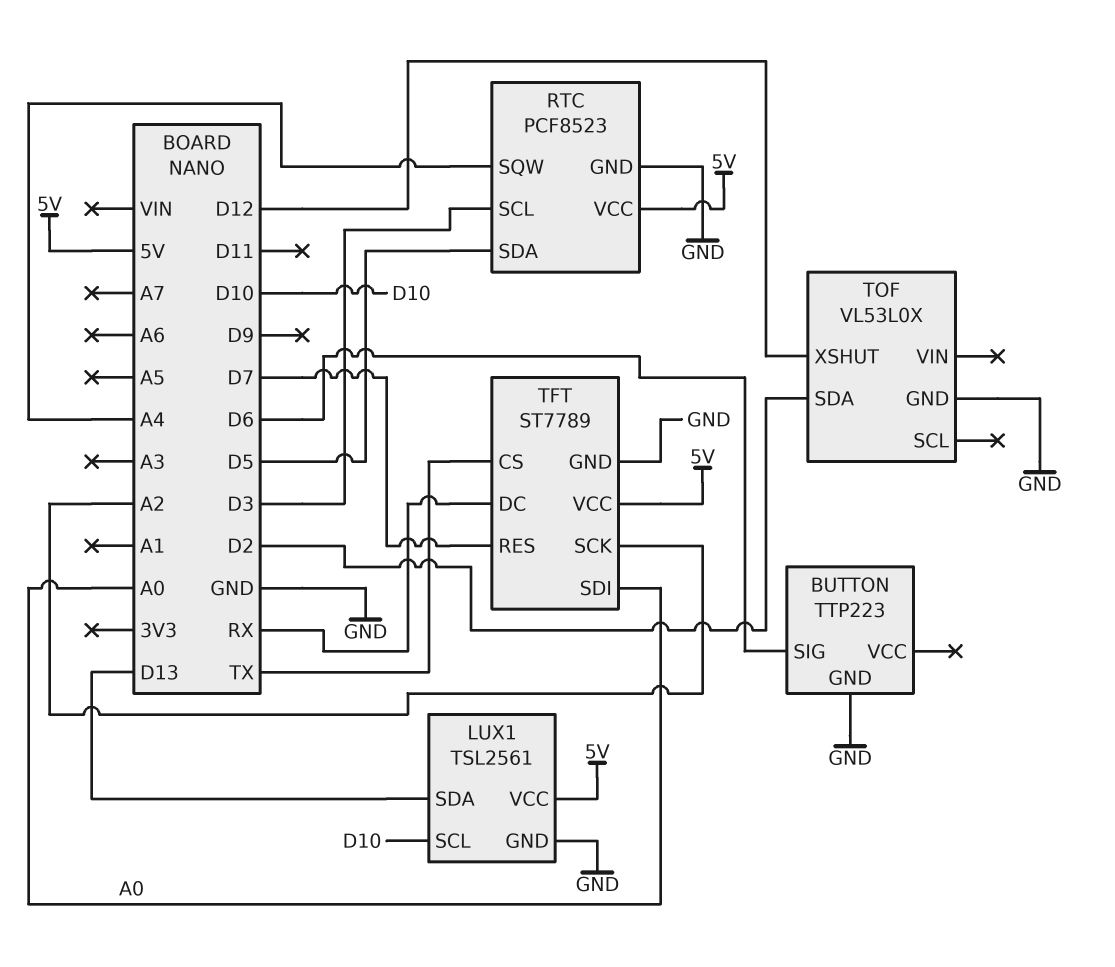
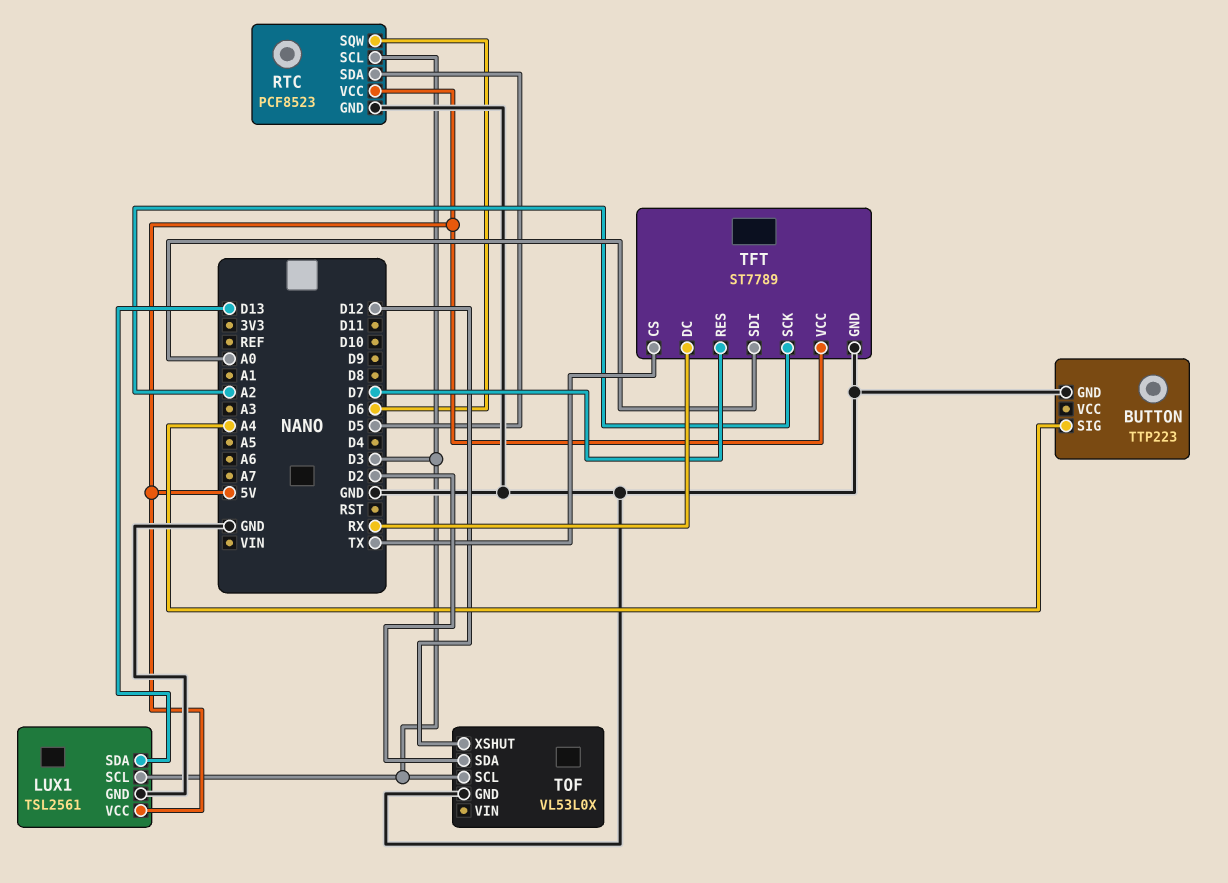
BUTTON pin SIG: D6 -> A4
LUX1 pin SCL: D10 -> D3
RTC pin SQW: A4 -> D6
TOF pin SCL: none -> D3

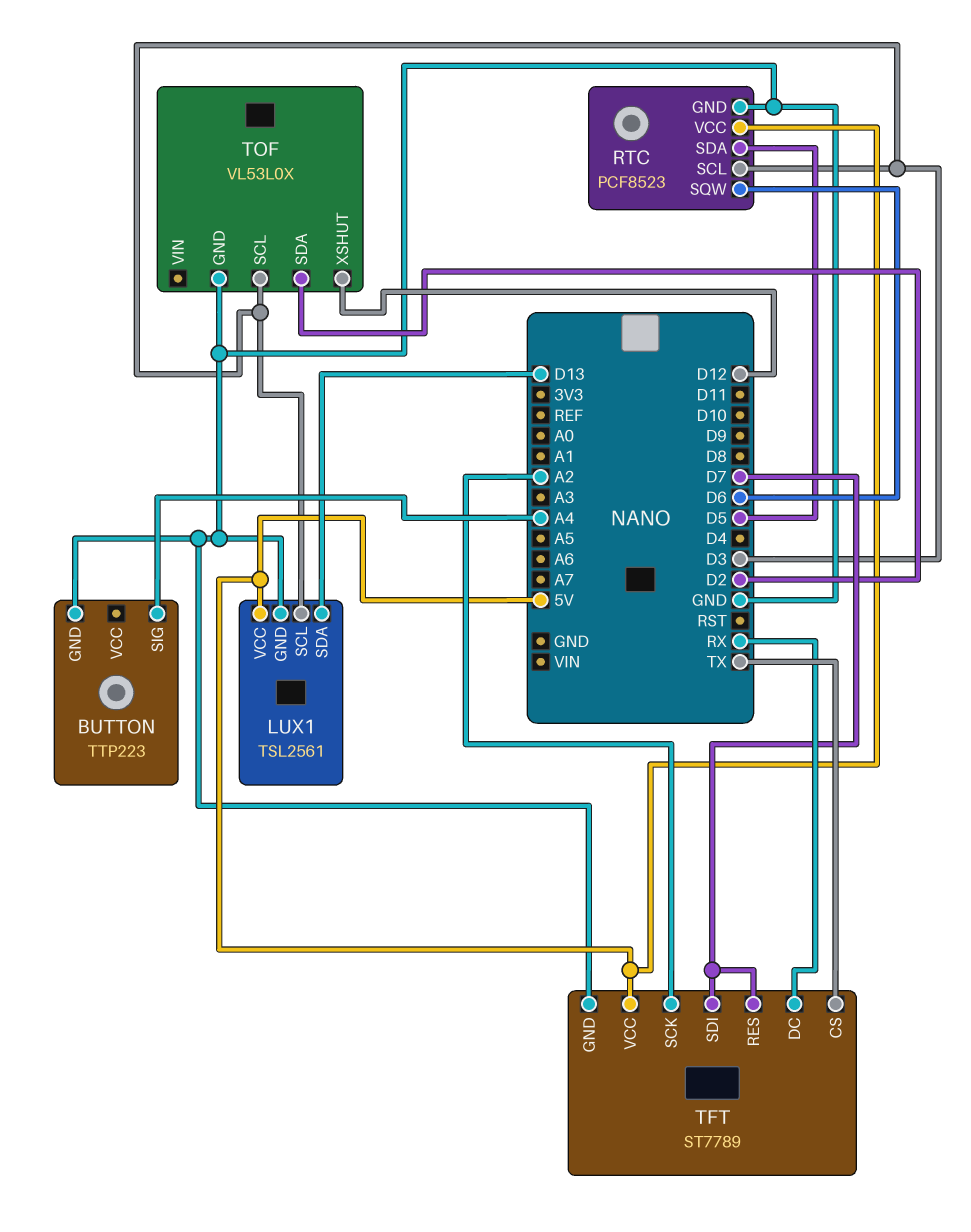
TFT pin SDI: A0 -> D7

